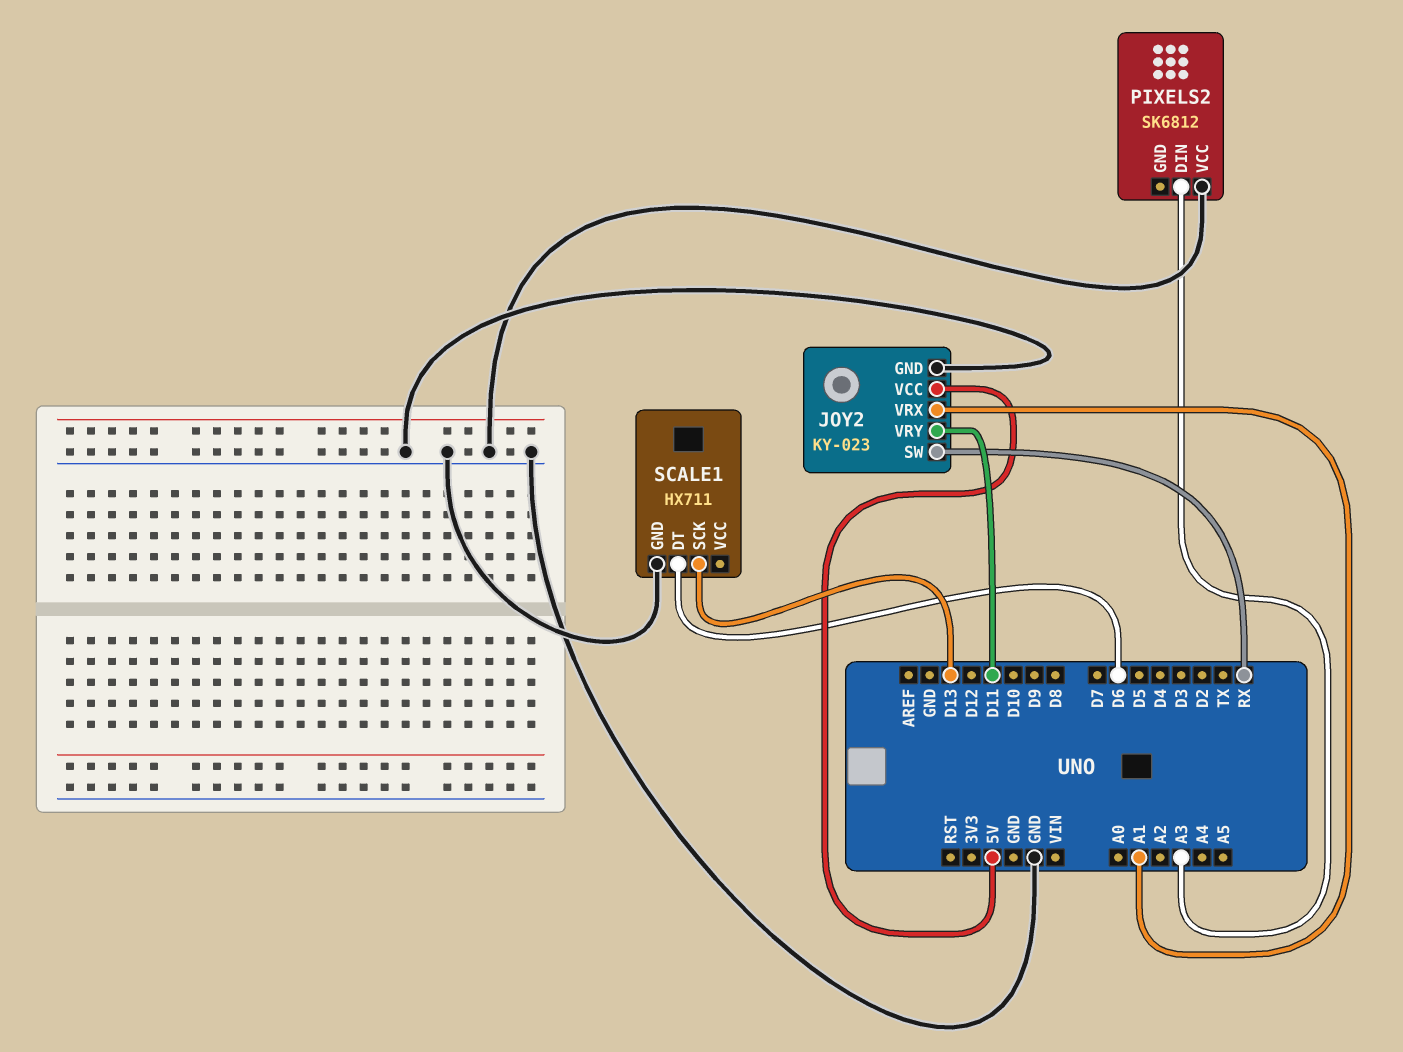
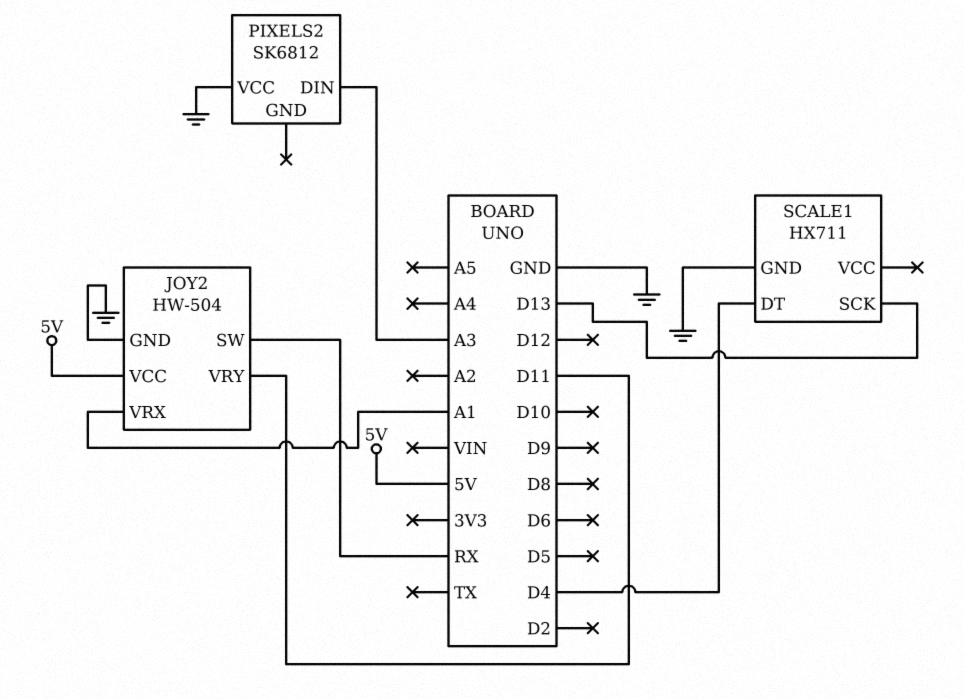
JOY2: KY-023 -> HW-504
SCALE1 pin DT: D6 -> D4

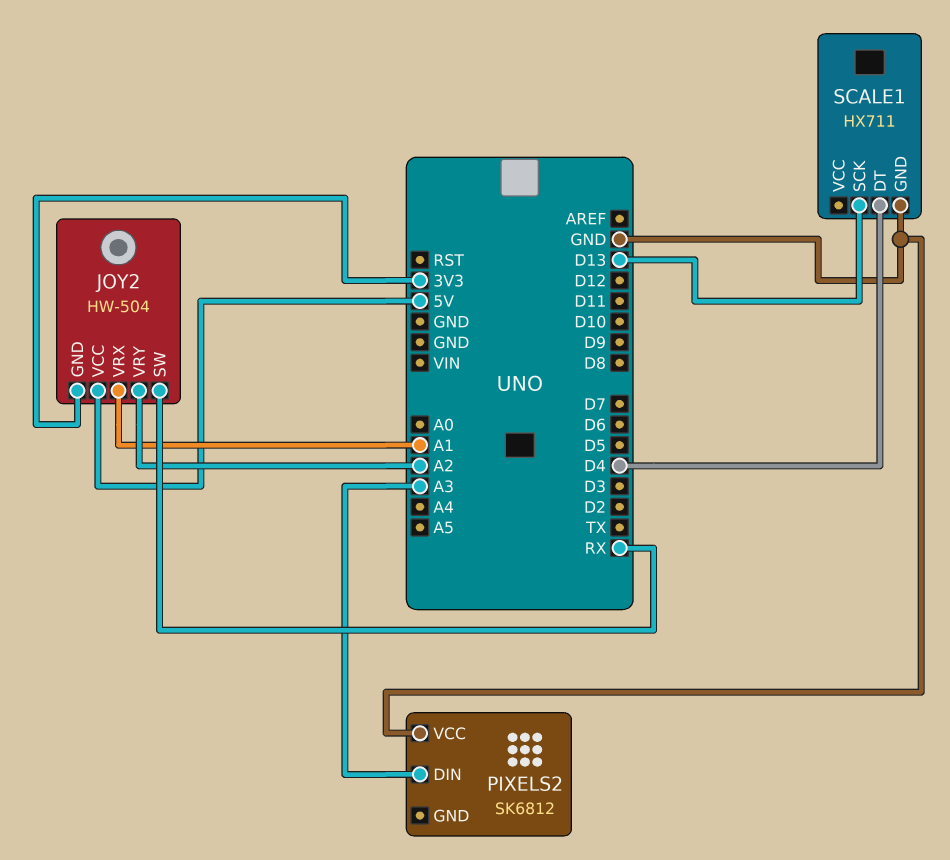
JOY2 pin GND: GND -> 3V3
JOY2 pin VRY: D11 -> A2

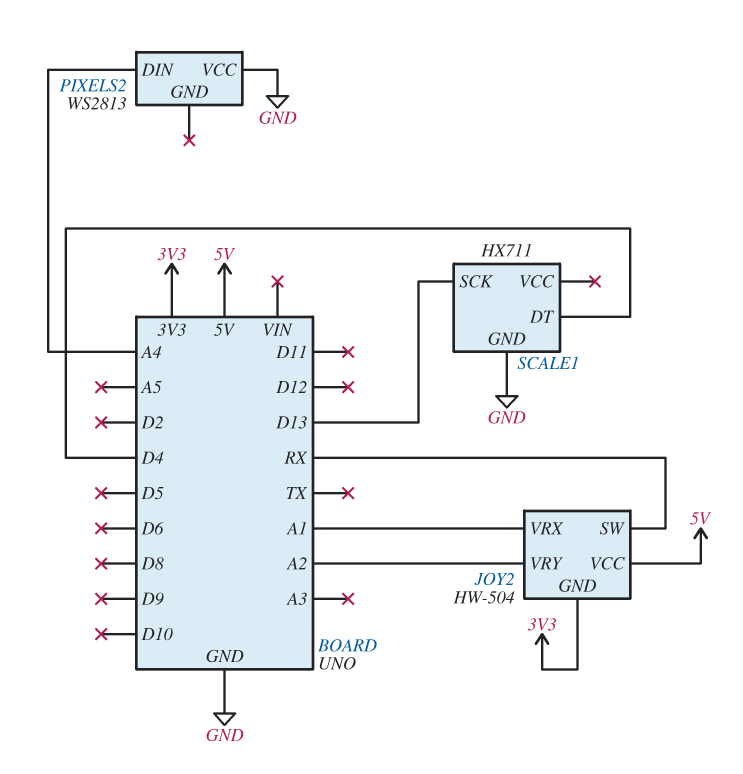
PIXELS2: SK6812 -> WS2813
PIXELS2 pin DIN: A3 -> A4

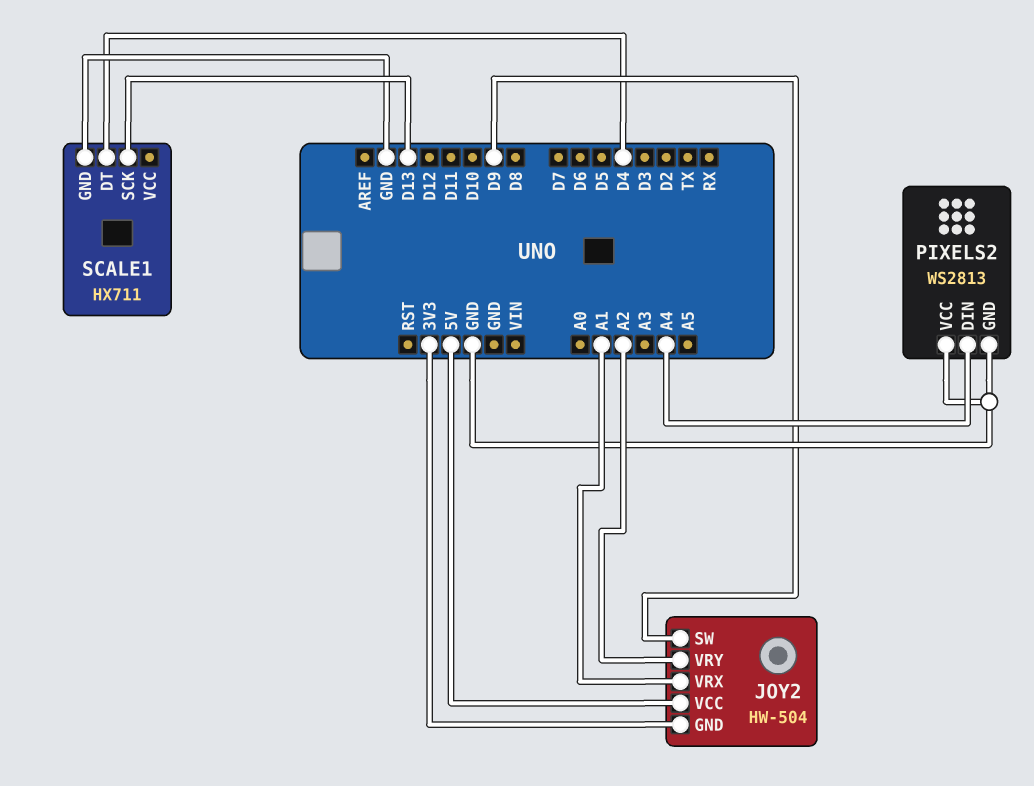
JOY2 pin SW: RX -> D9
PIXELS2 pin GND: none -> GND

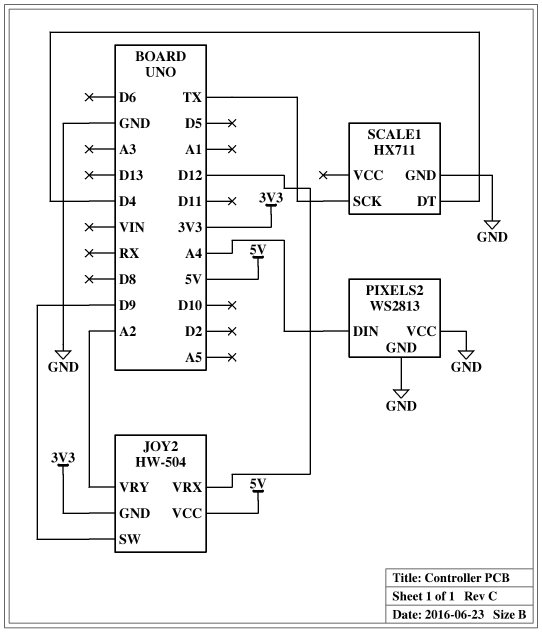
JOY2 pin VRX: A1 -> D12
SCALE1 pin SCK: D13 -> TX

